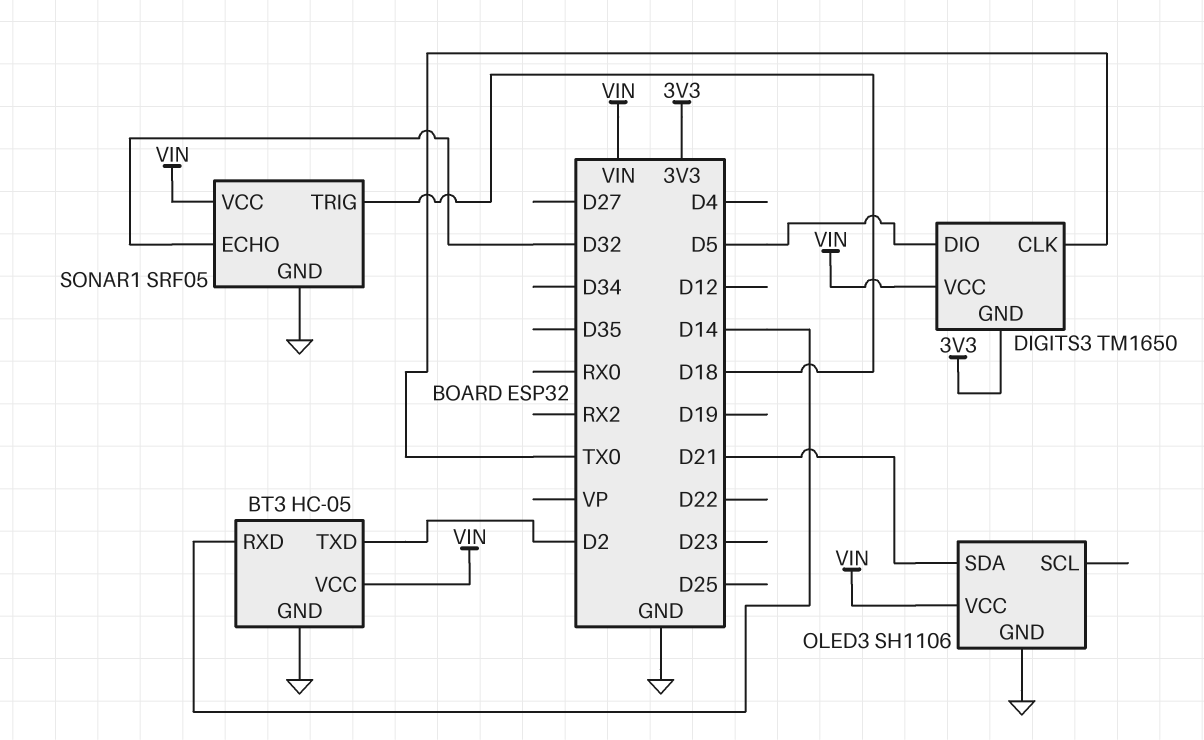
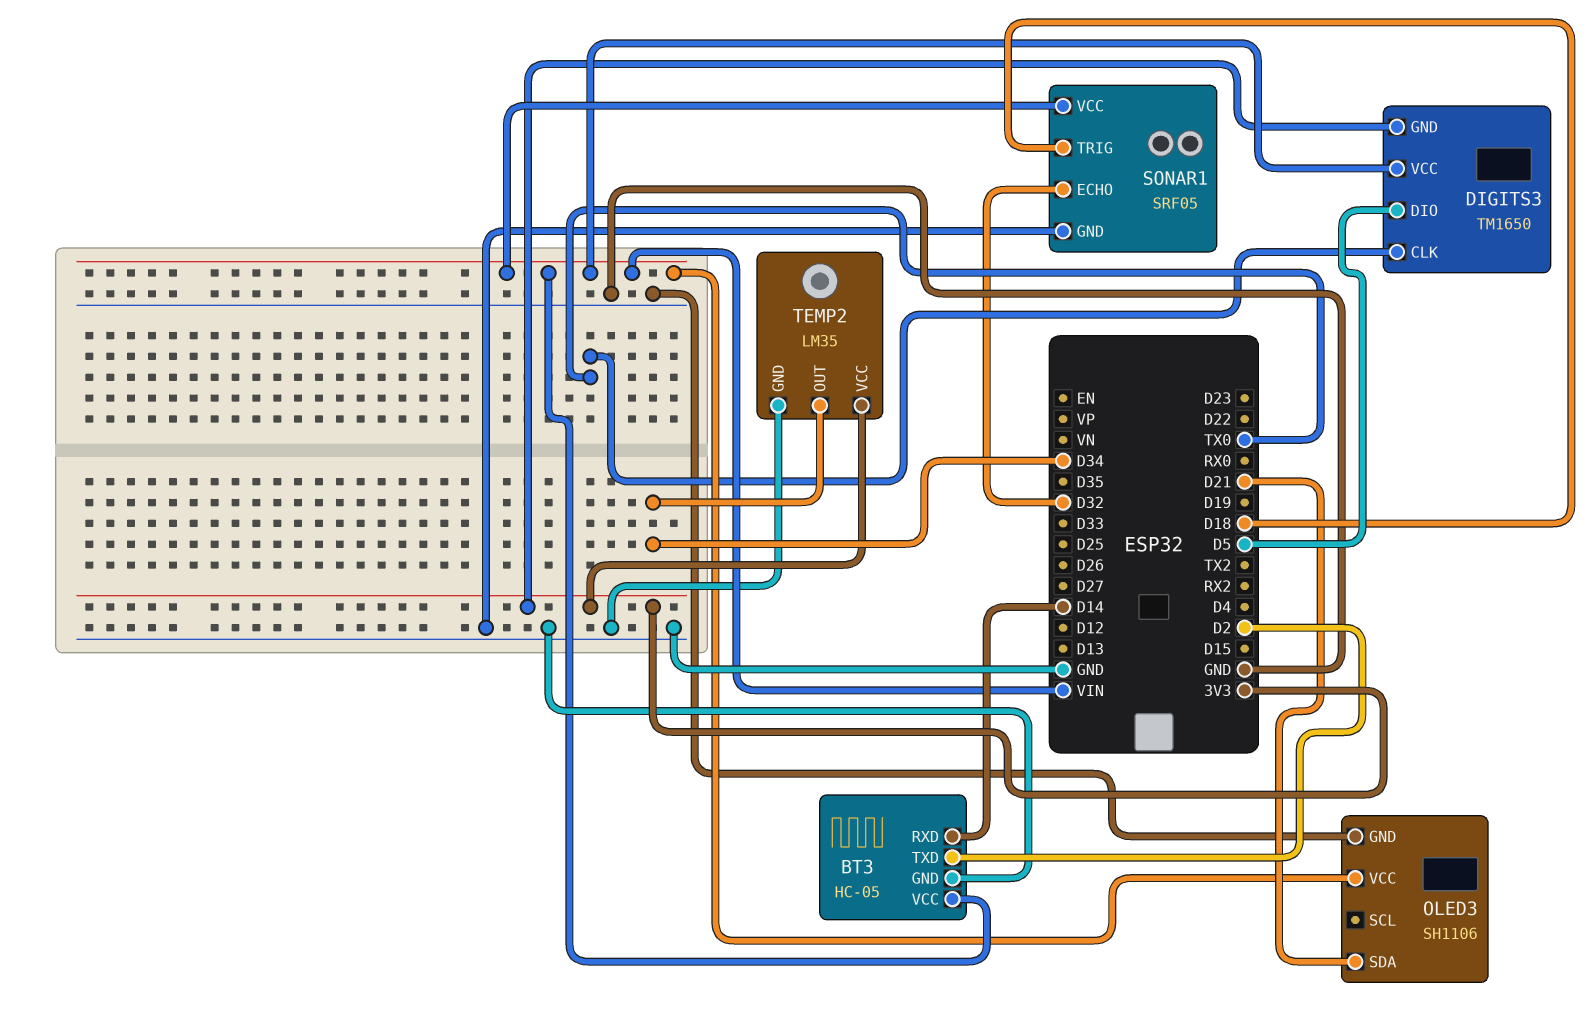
TEMP2: none -> LM35
TEMP2 pin GND: none -> GND
TEMP2 pin OUT: none -> D34
TEMP2 pin VCC: none -> 3V3

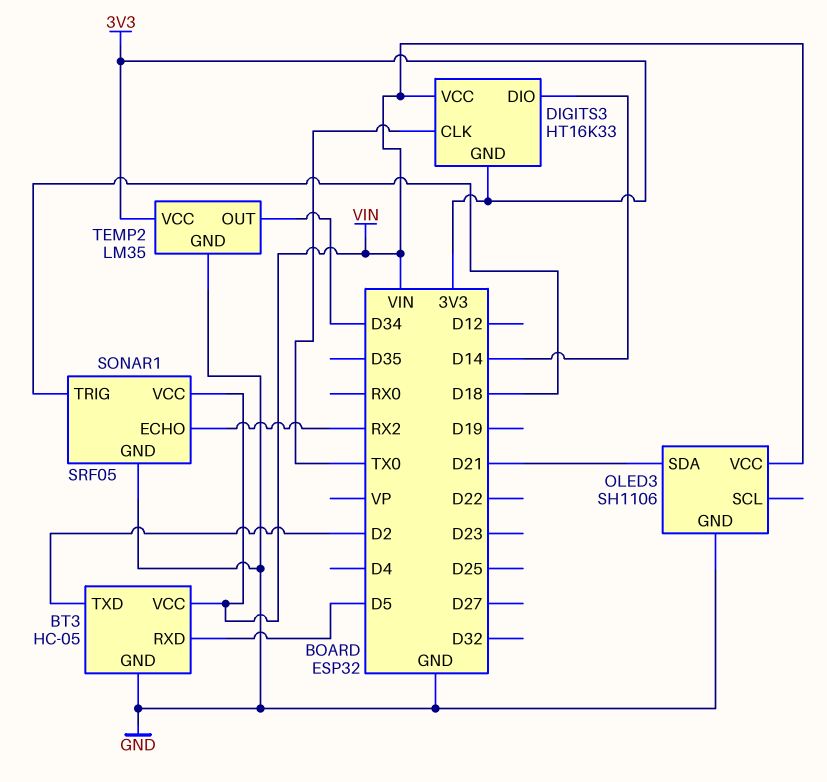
BT3 pin RXD: D14 -> D5
DIGITS3: TM1650 -> HT16K33
DIGITS3 pin DIO: D5 -> D14
SONAR1 pin ECHO: D32 -> RX2

